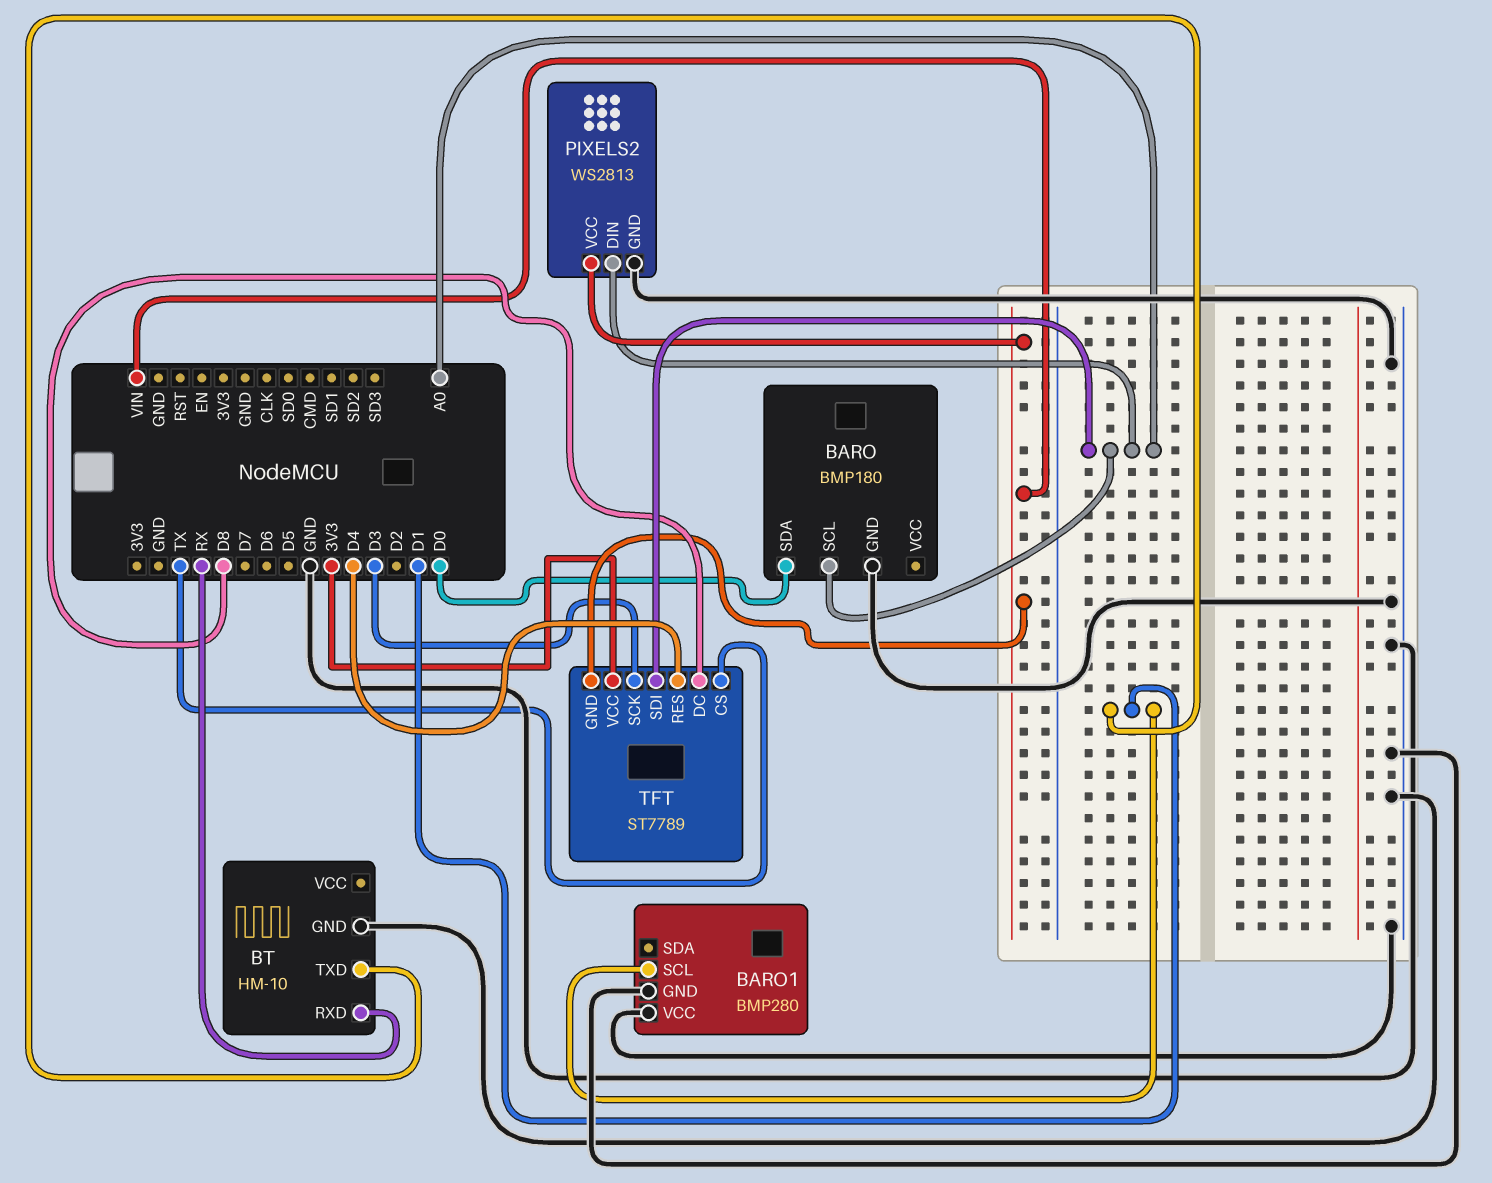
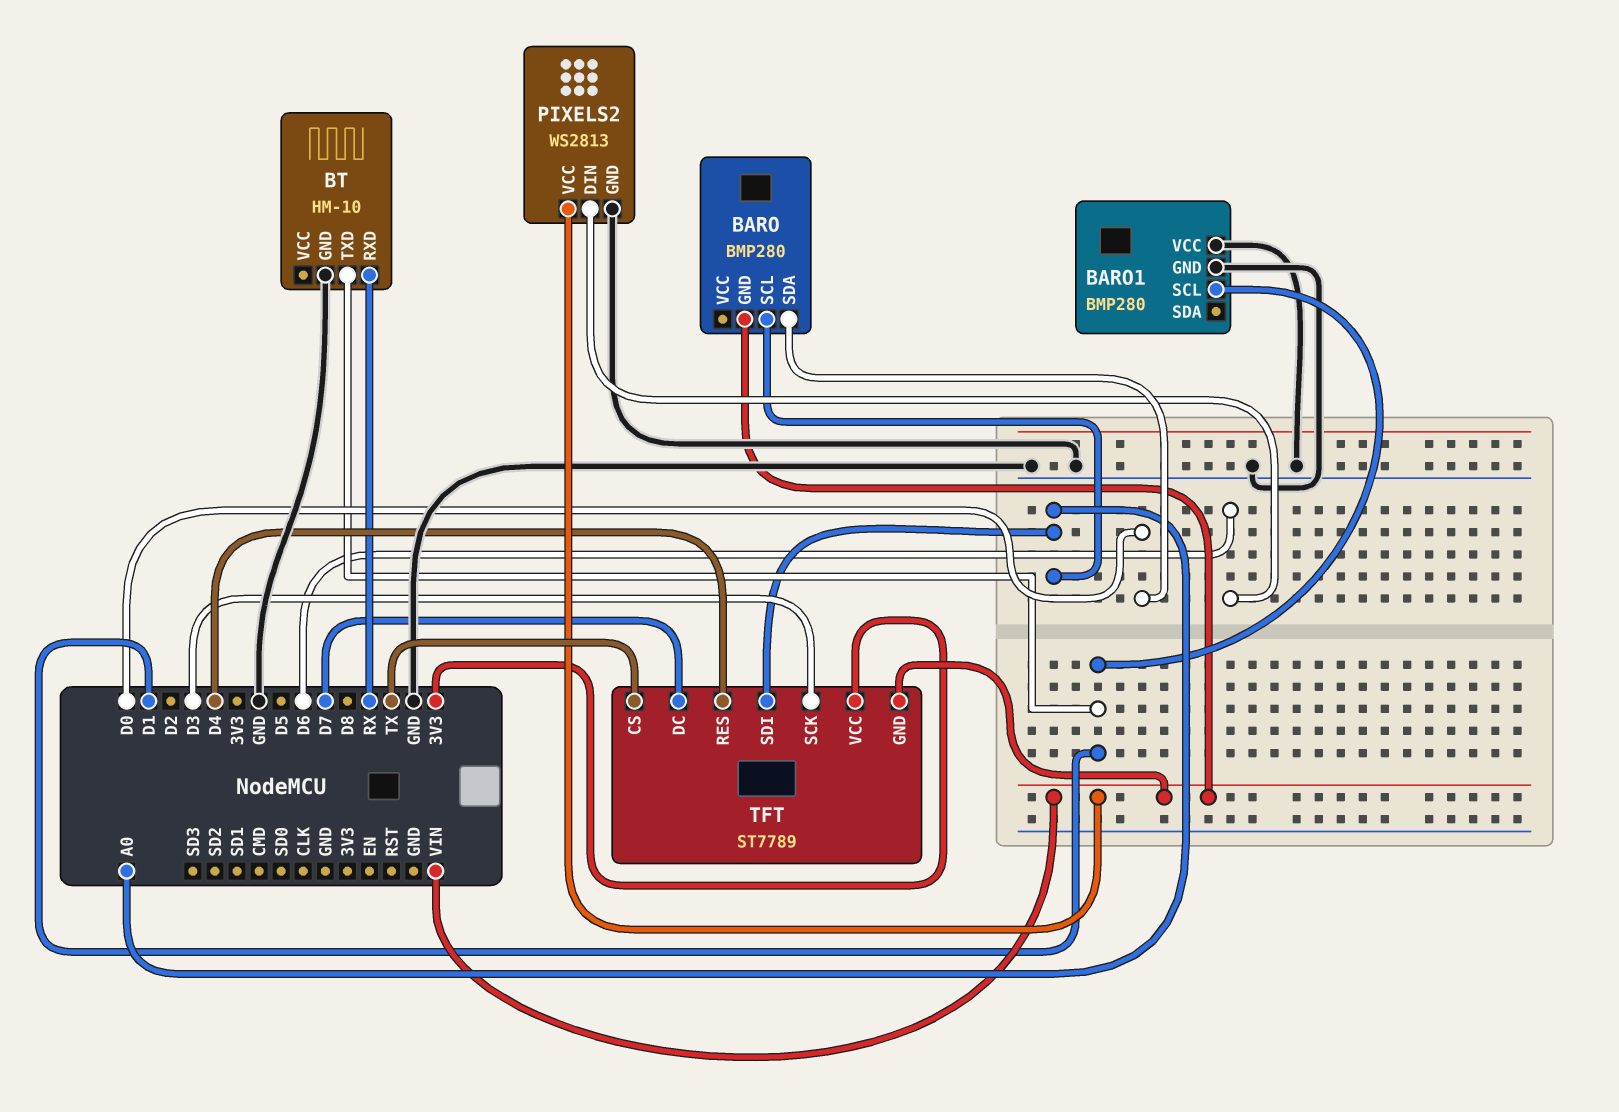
BARO: BMP180 -> BMP280
BARO pin GND: GND -> VIN
PIXELS2 pin DIN: A0 -> D6
TFT pin DC: D8 -> D7

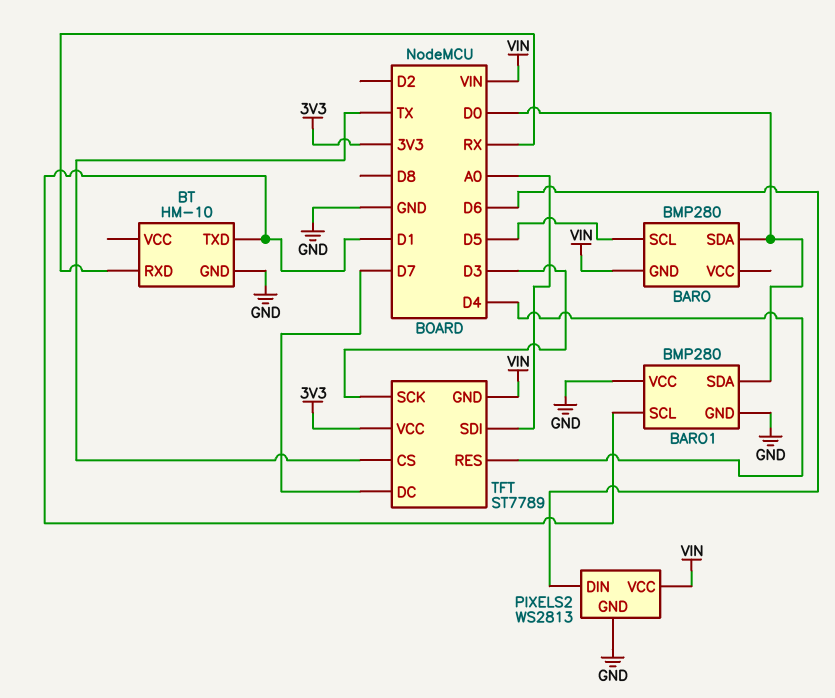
BARO pin SCL: A0 -> D5
BARO1 pin SDA: none -> D0

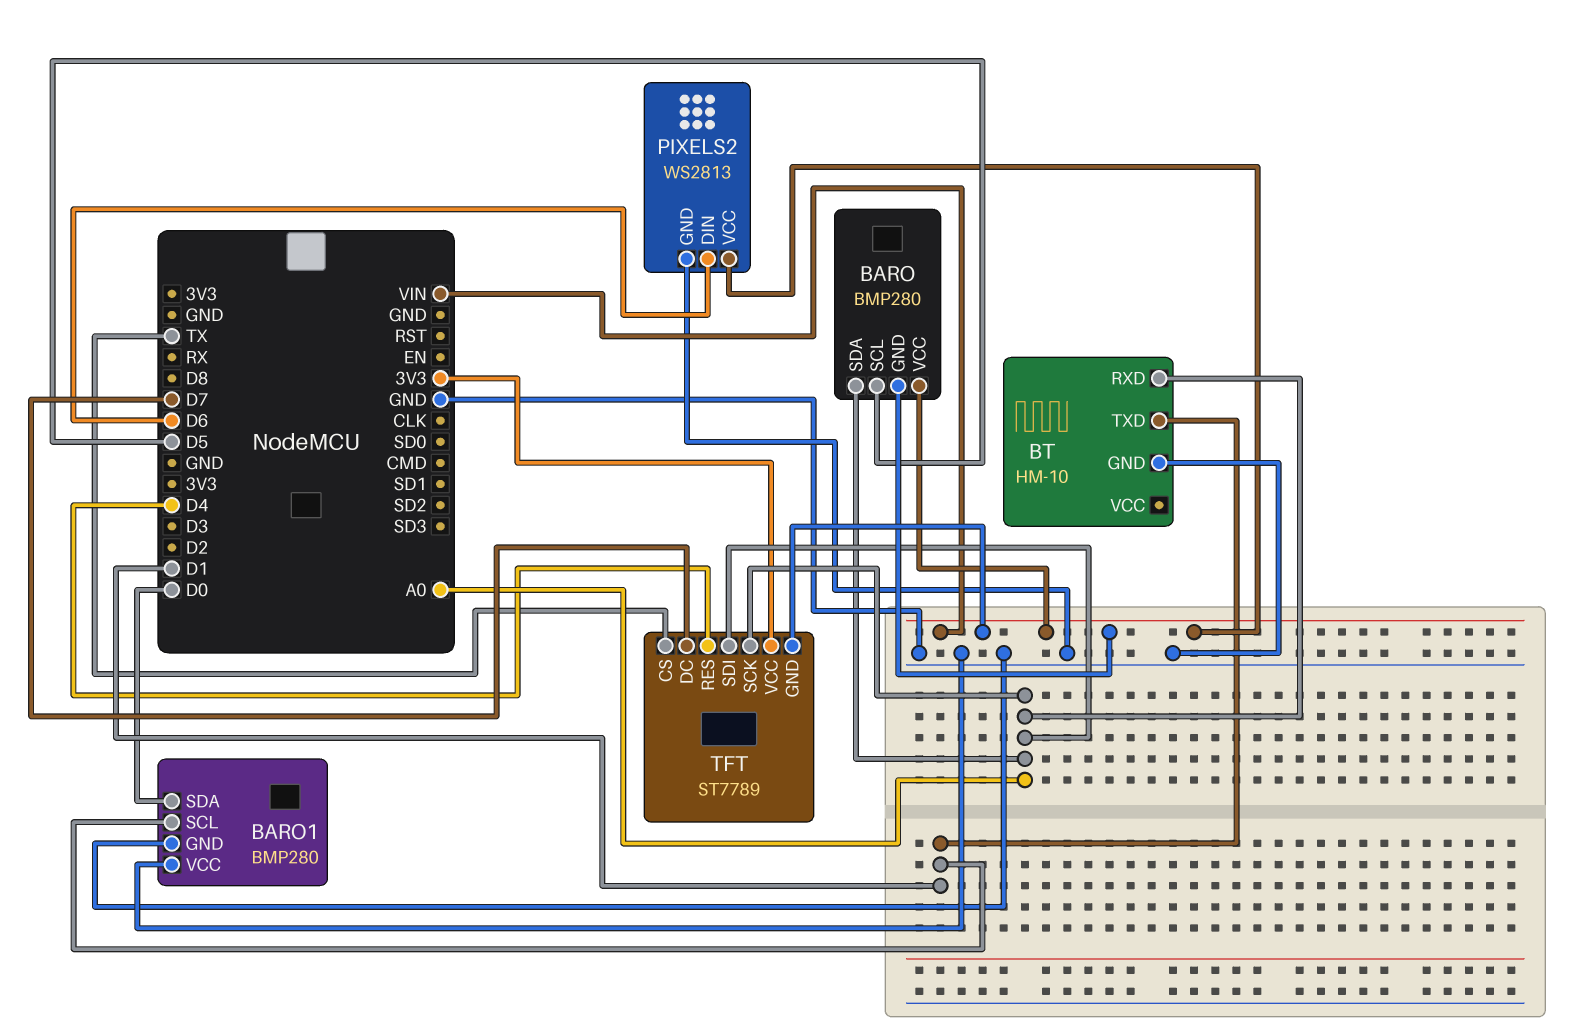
BARO pin SDA: D0 -> A0
BARO pin VCC: none -> VIN
BT pin RXD: RX -> A0
TFT pin SCK: D3 -> A0

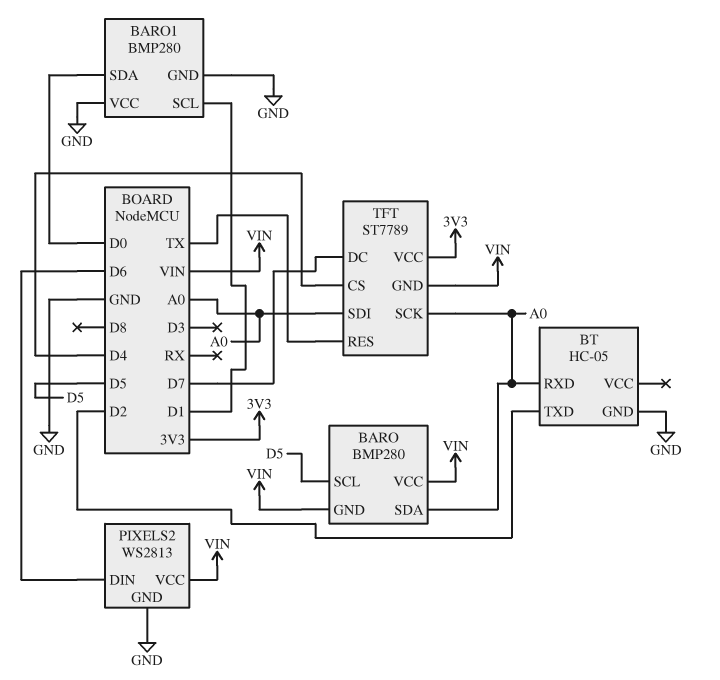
BT: HM-10 -> HC-05
BT pin TXD: D1 -> D2
TFT pin CS: TX -> D4
TFT pin RES: D4 -> TX

